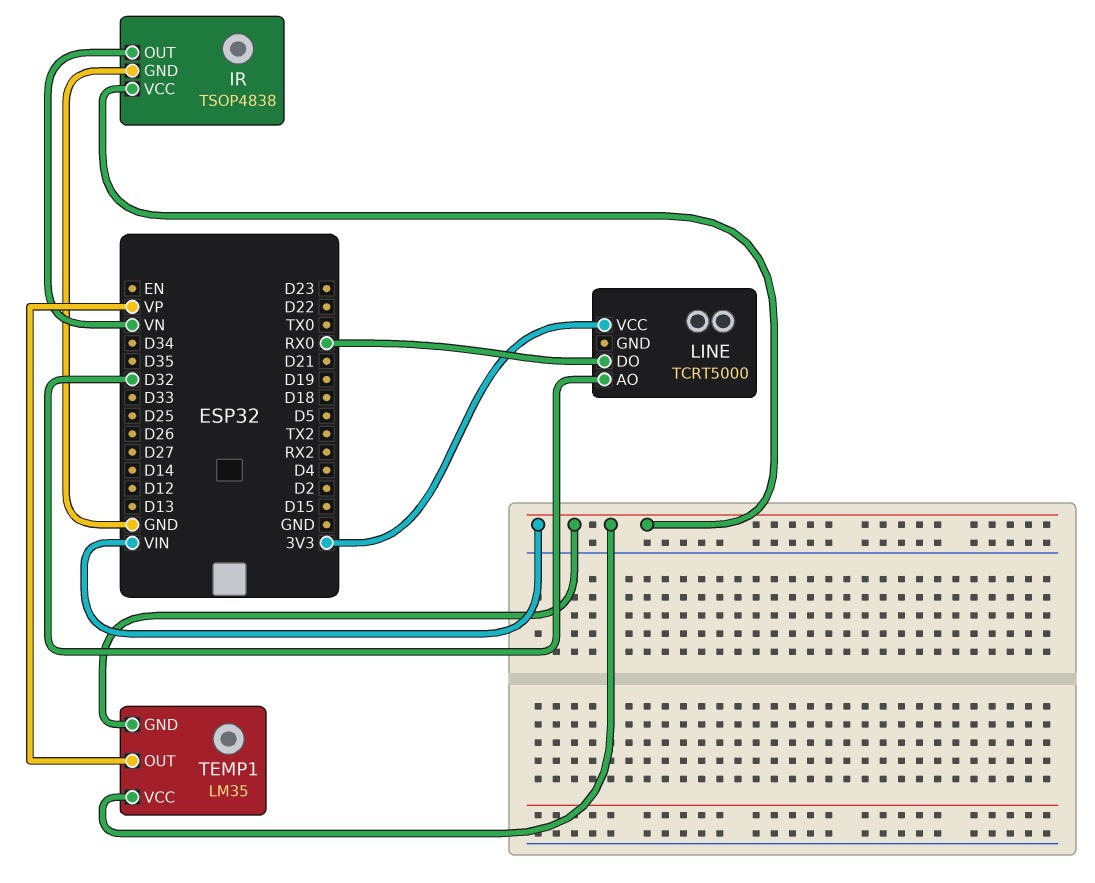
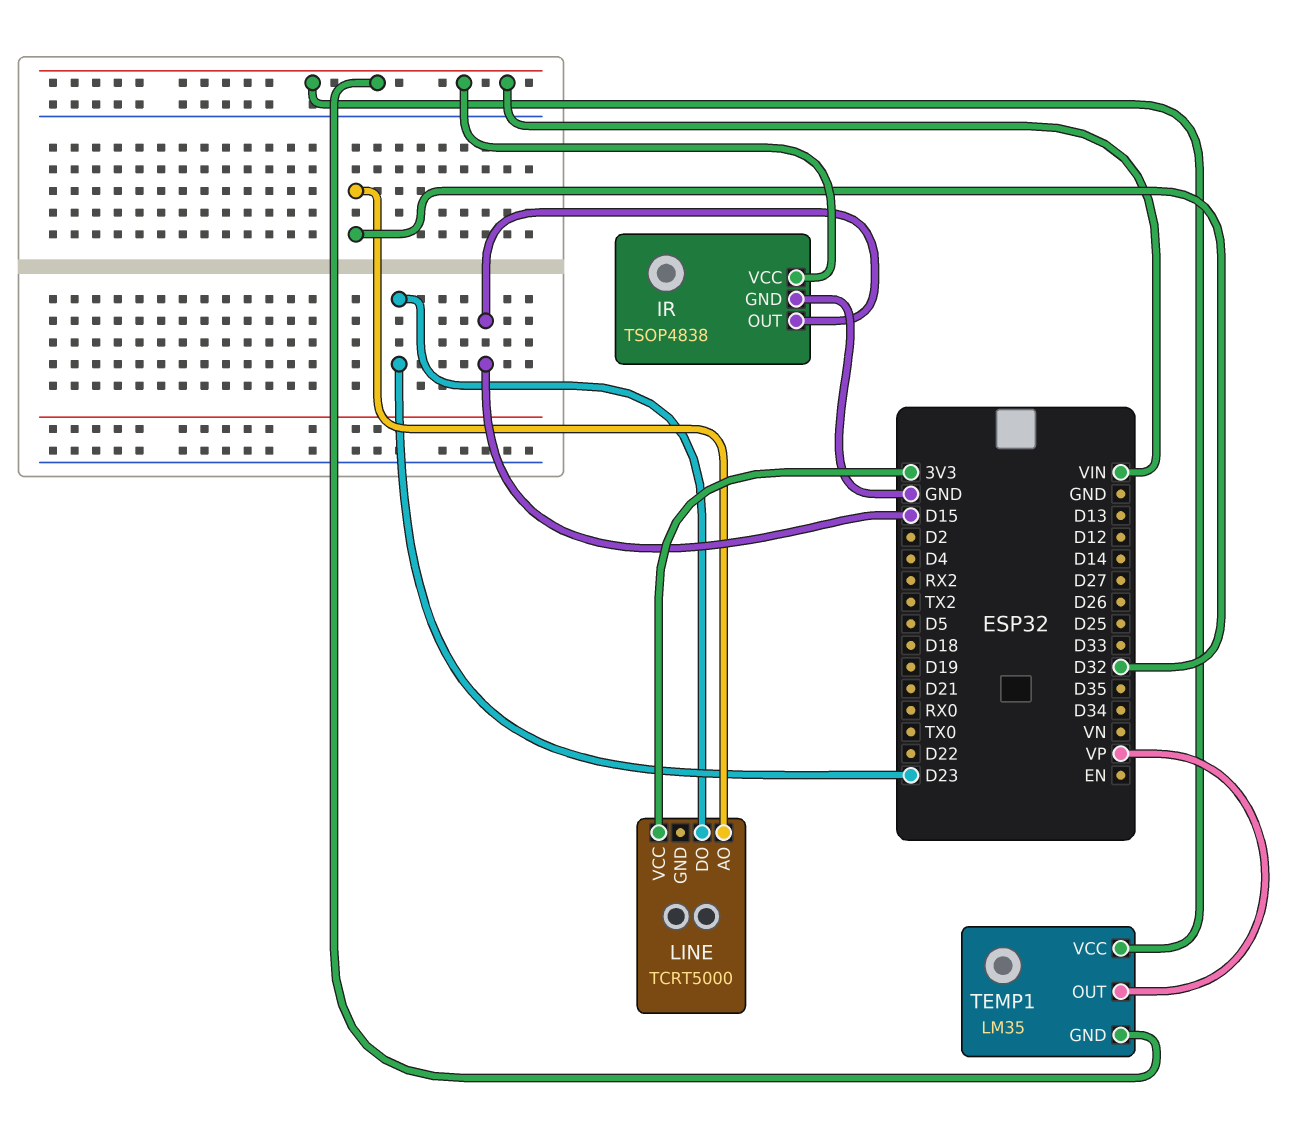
IR pin OUT: VN -> D15
LINE pin DO: RX0 -> D23

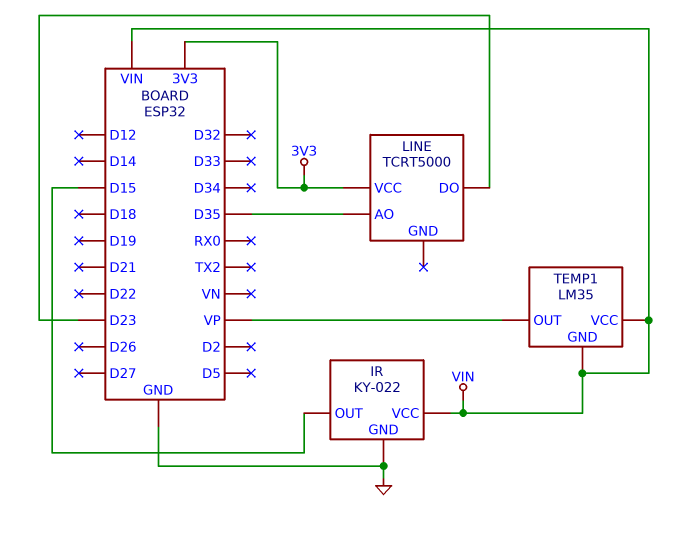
IR: TSOP4838 -> KY-022
LINE pin AO: D32 -> D35

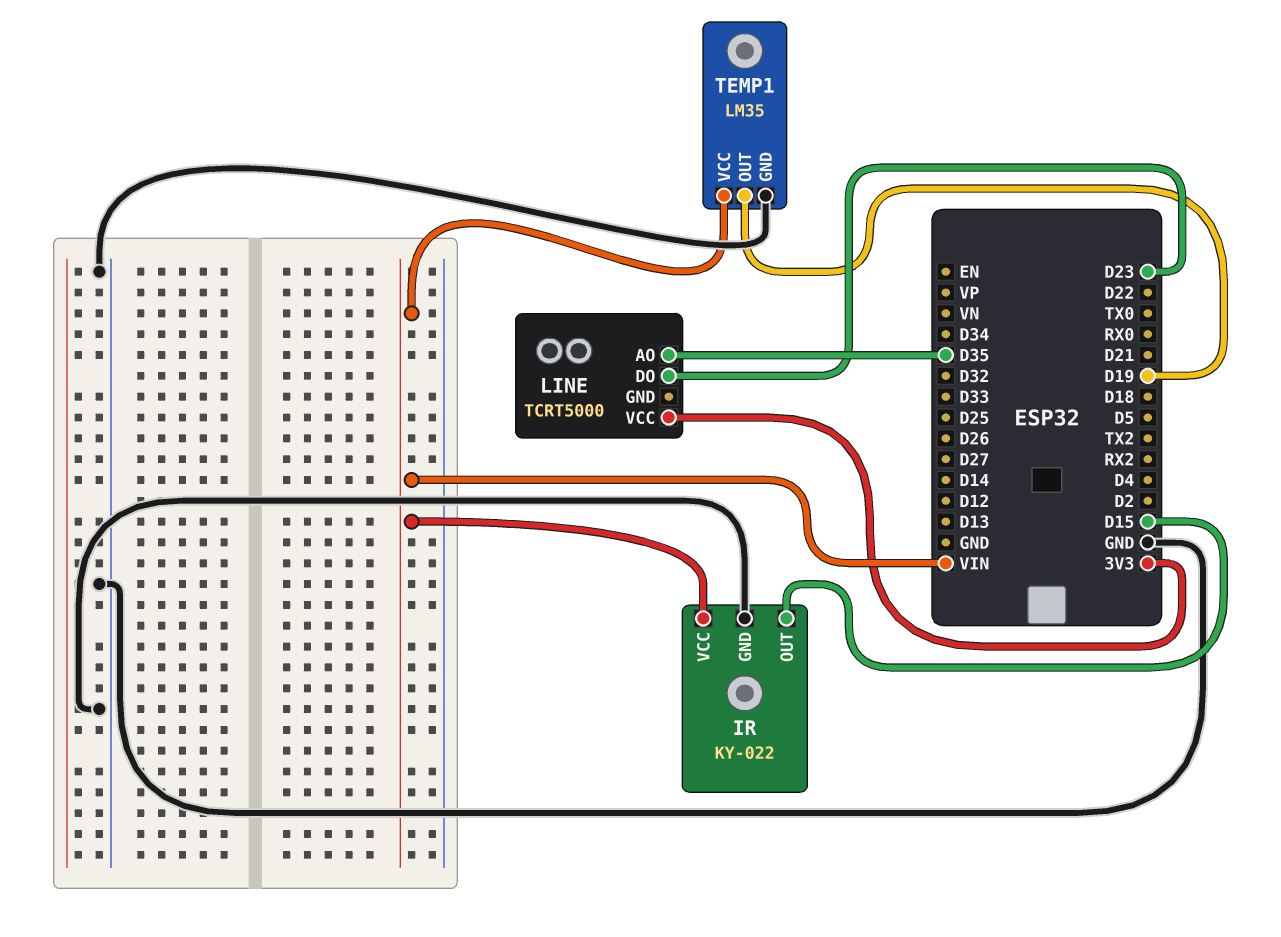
TEMP1 pin GND: VIN -> GND
TEMP1 pin OUT: VP -> D19

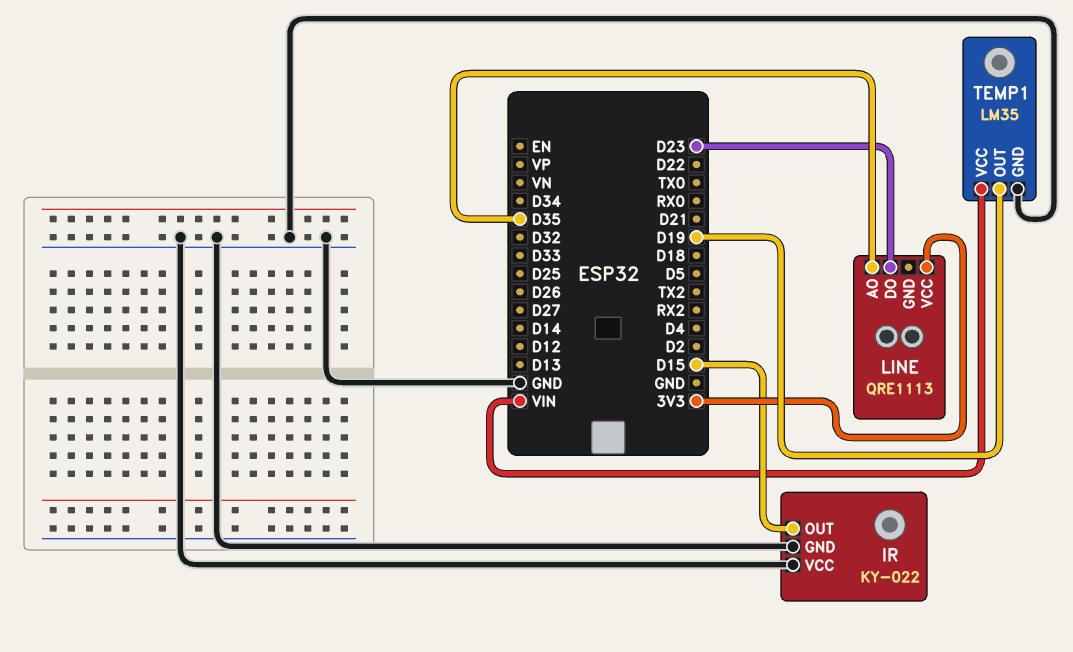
IR pin VCC: VIN -> GND
LINE: TCRT5000 -> QRE1113

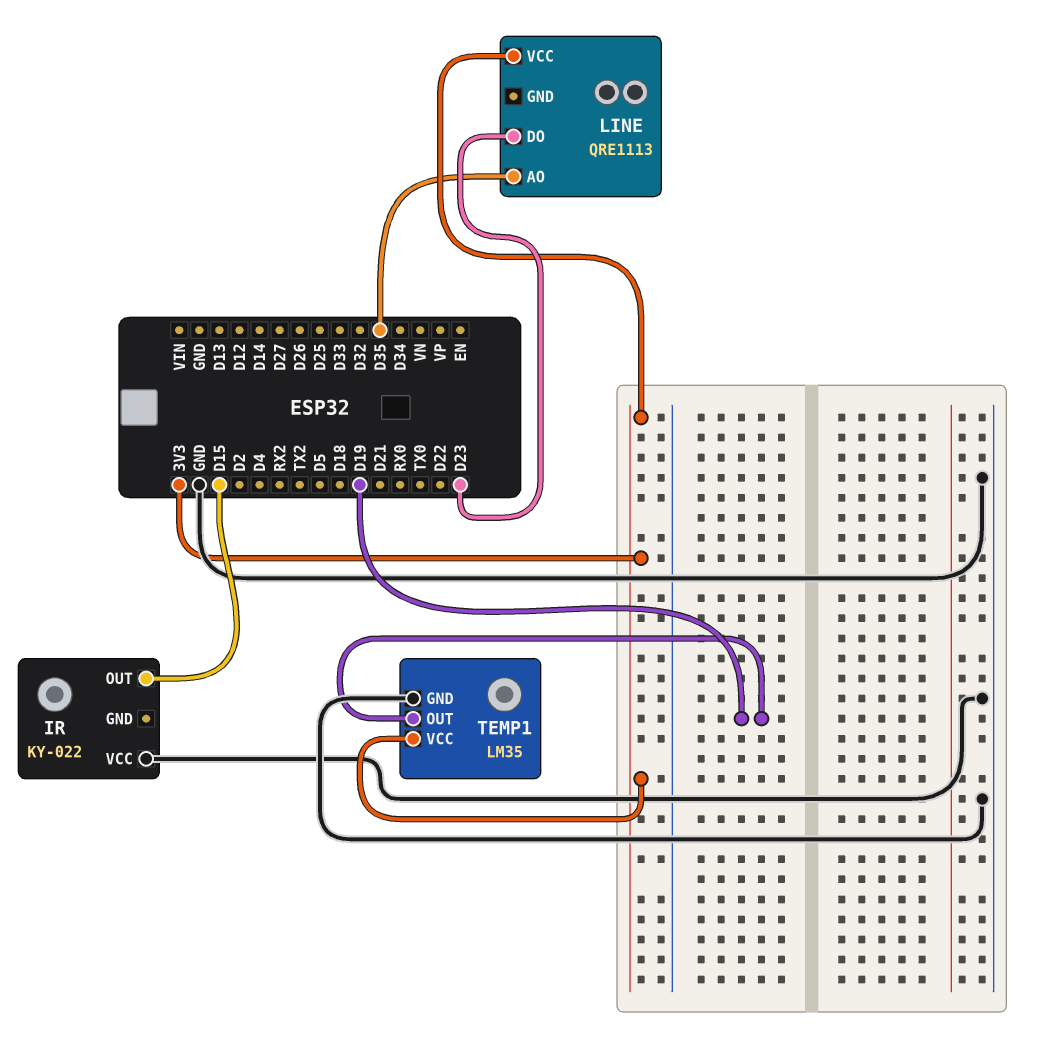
IR pin GND: GND -> none
TEMP1 pin VCC: VIN -> 3V3

